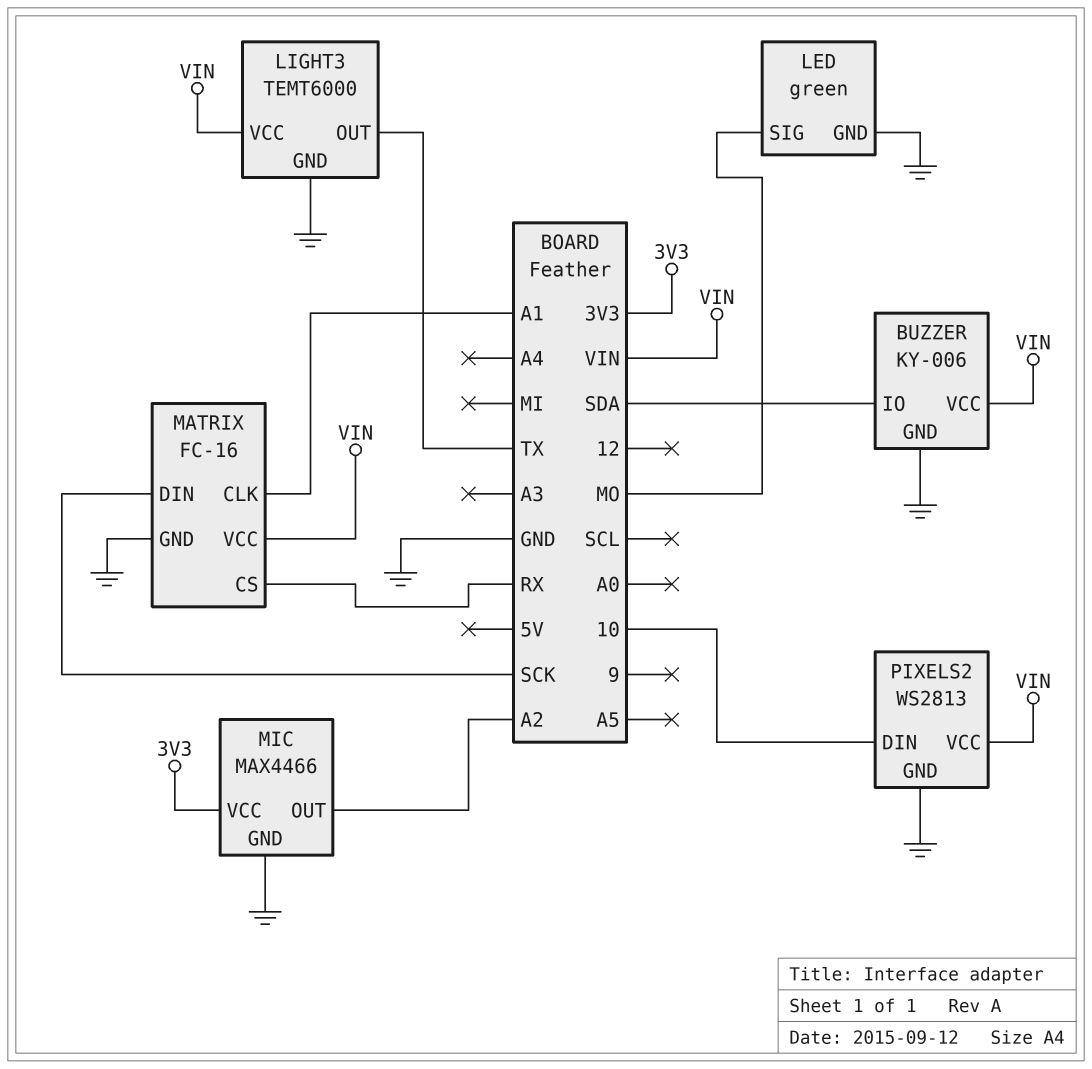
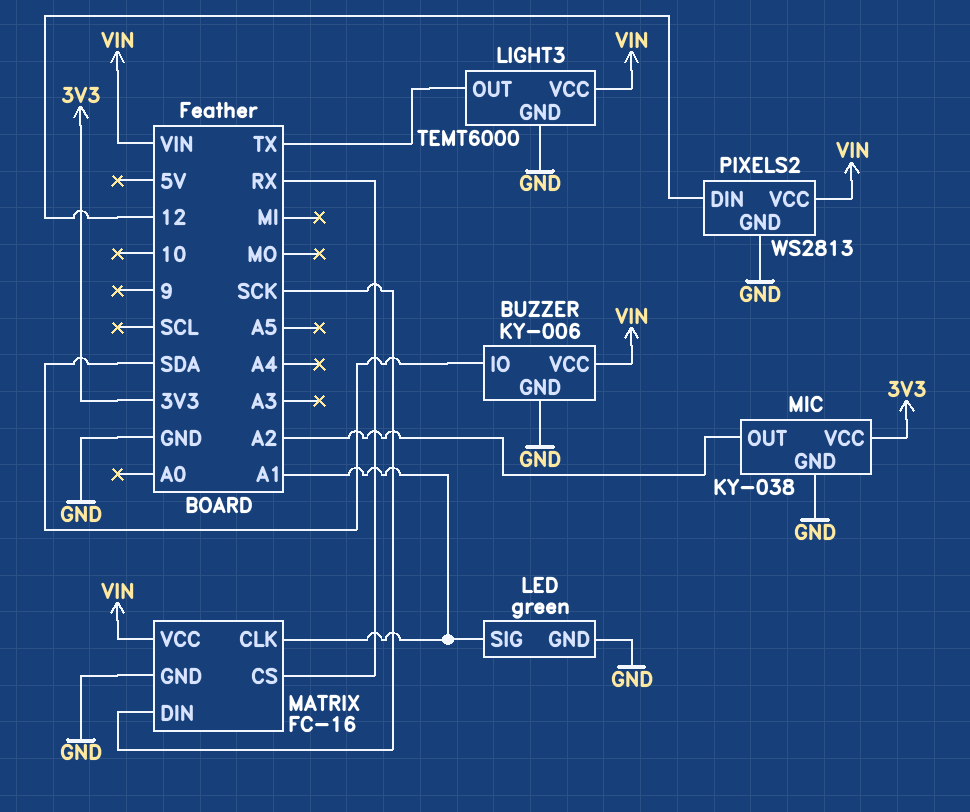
LED pin SIG: MO -> A1
MIC: MAX4466 -> KY-038
PIXELS2 pin DIN: 10 -> 12

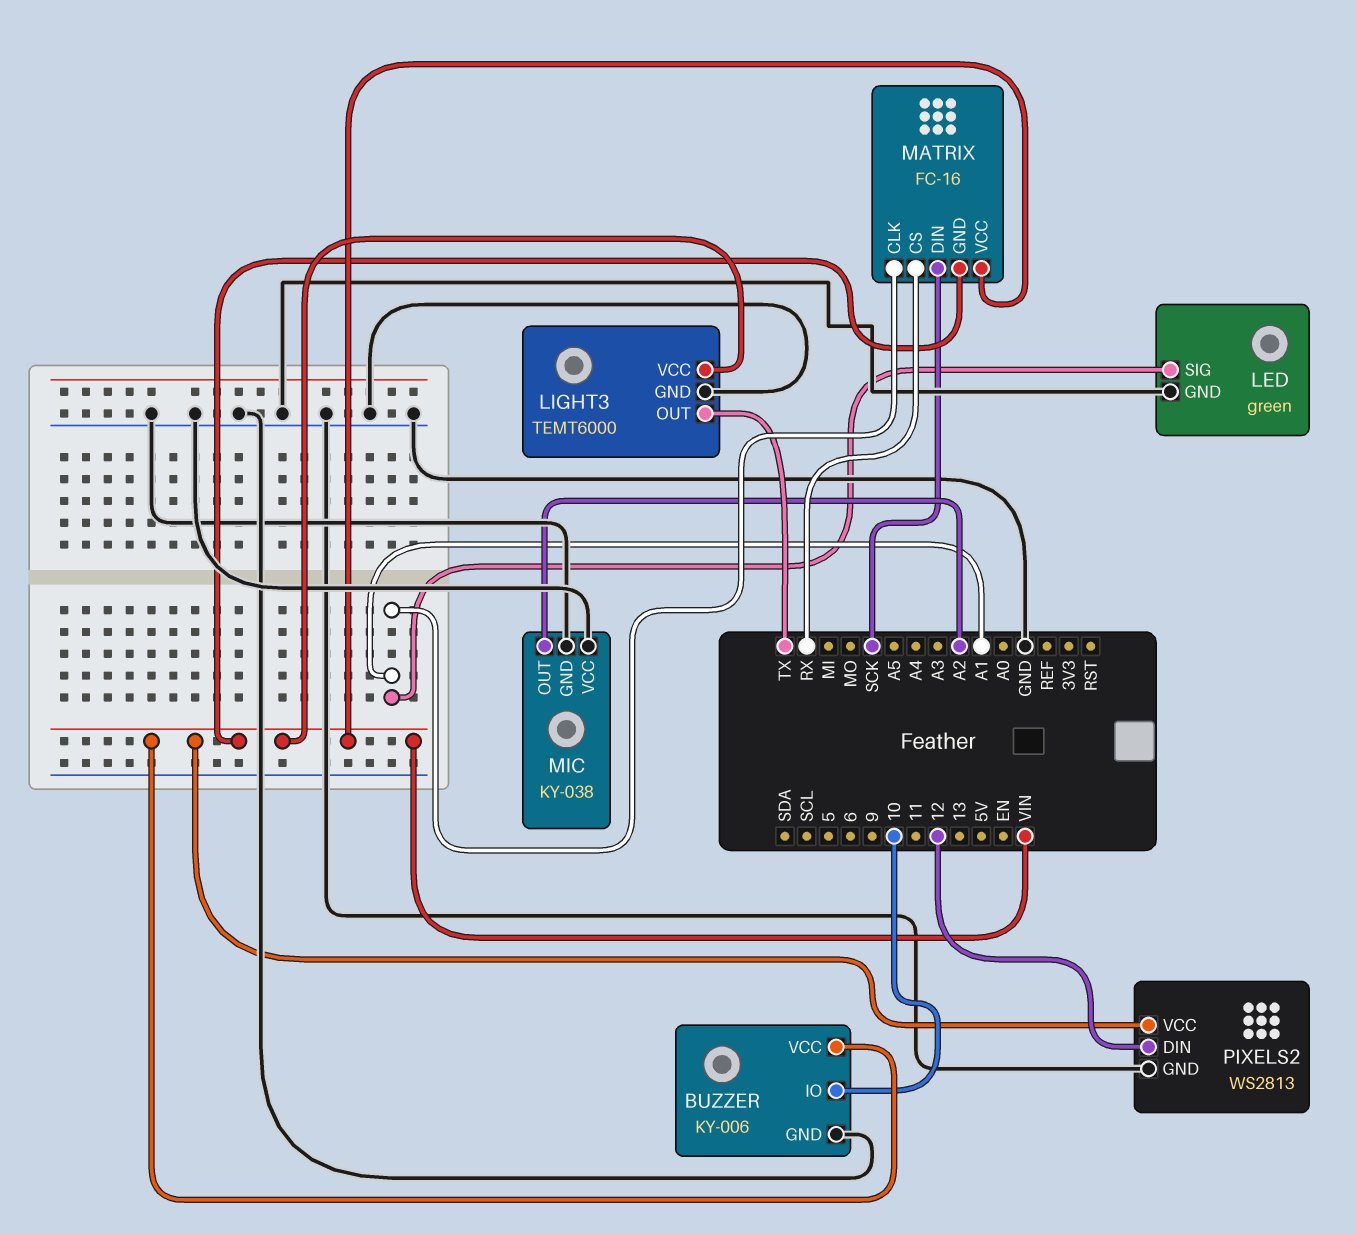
BUZZER pin IO: SDA -> 10
MATRIX pin GND: GND -> VIN
MIC pin VCC: 3V3 -> GND

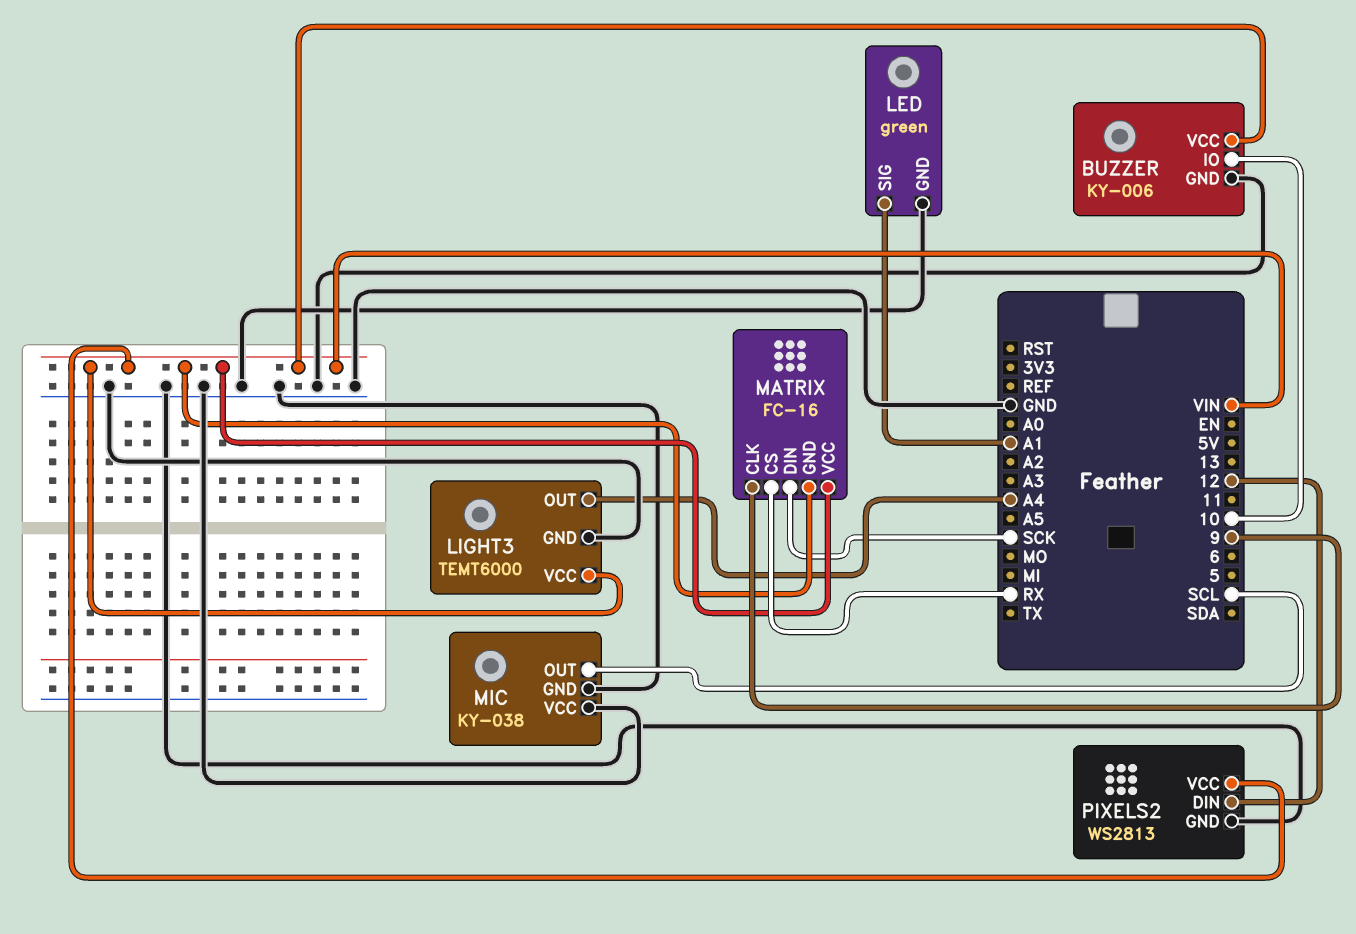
LIGHT3 pin OUT: TX -> A4
MATRIX pin CLK: A1 -> 9
MIC pin OUT: A2 -> SCL

